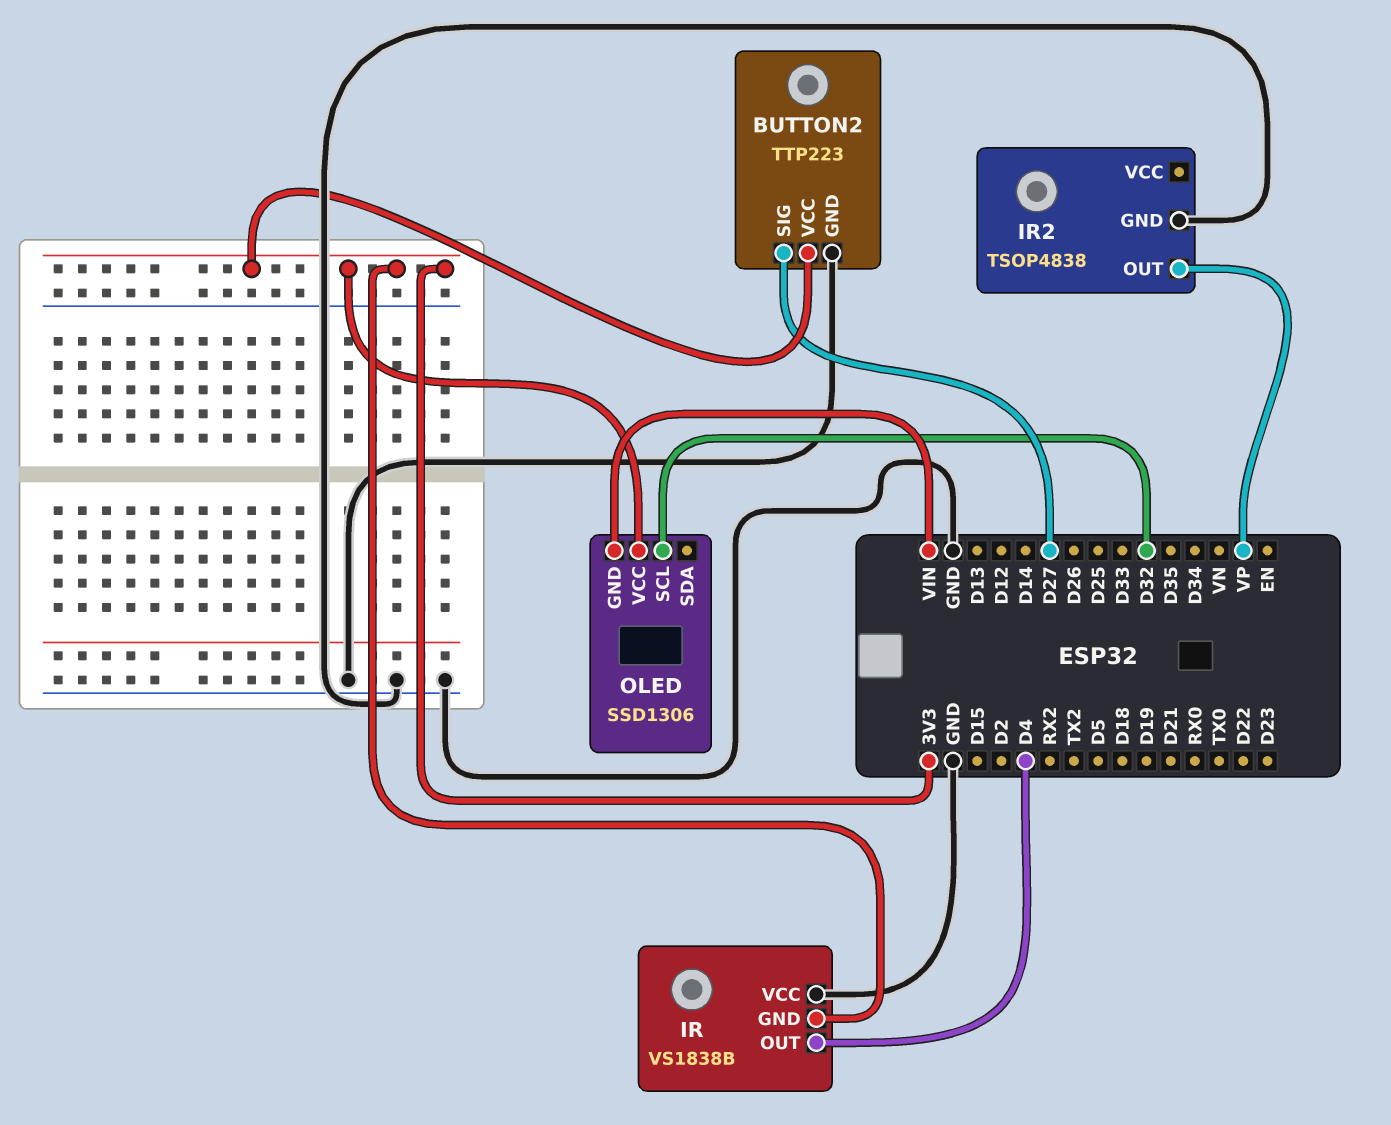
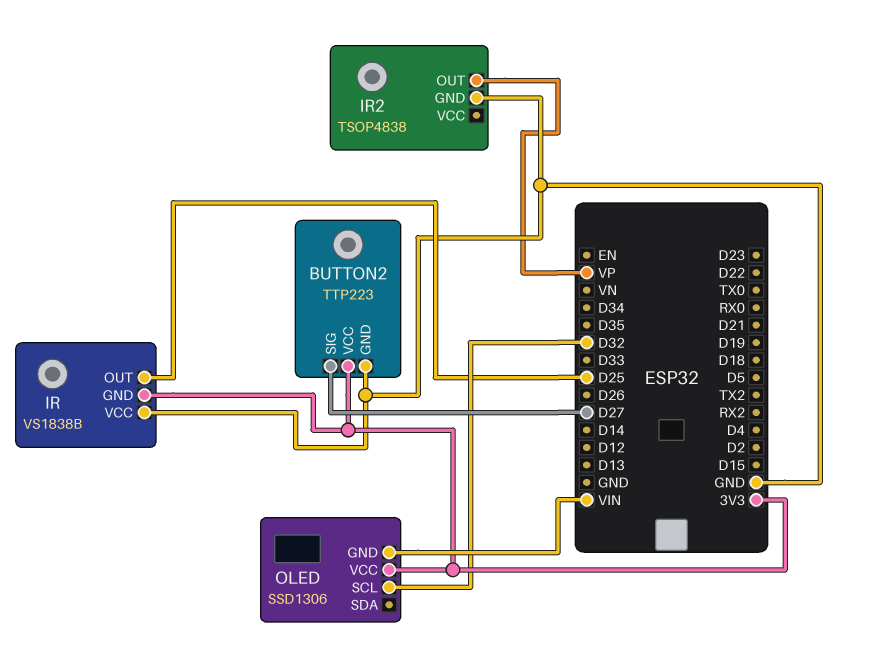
IR pin OUT: D4 -> D25

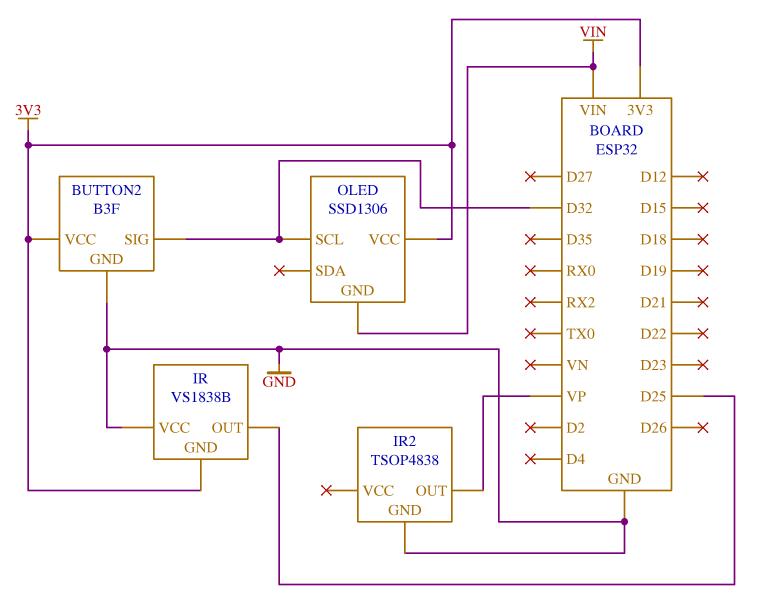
BUTTON2: TTP223 -> B3F
BUTTON2 pin SIG: D27 -> D32

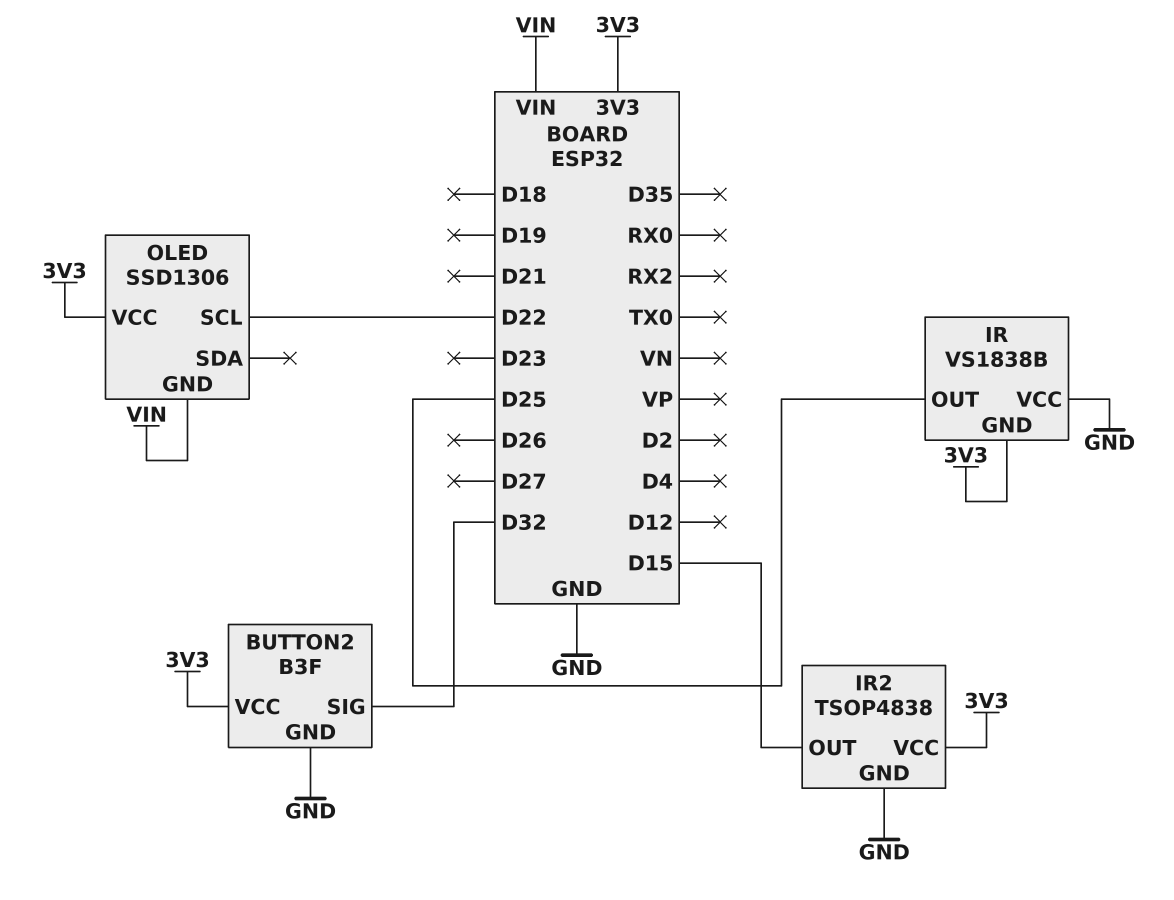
IR2 pin OUT: VP -> D15
IR2 pin VCC: none -> 3V3
OLED pin SCL: D32 -> D22

